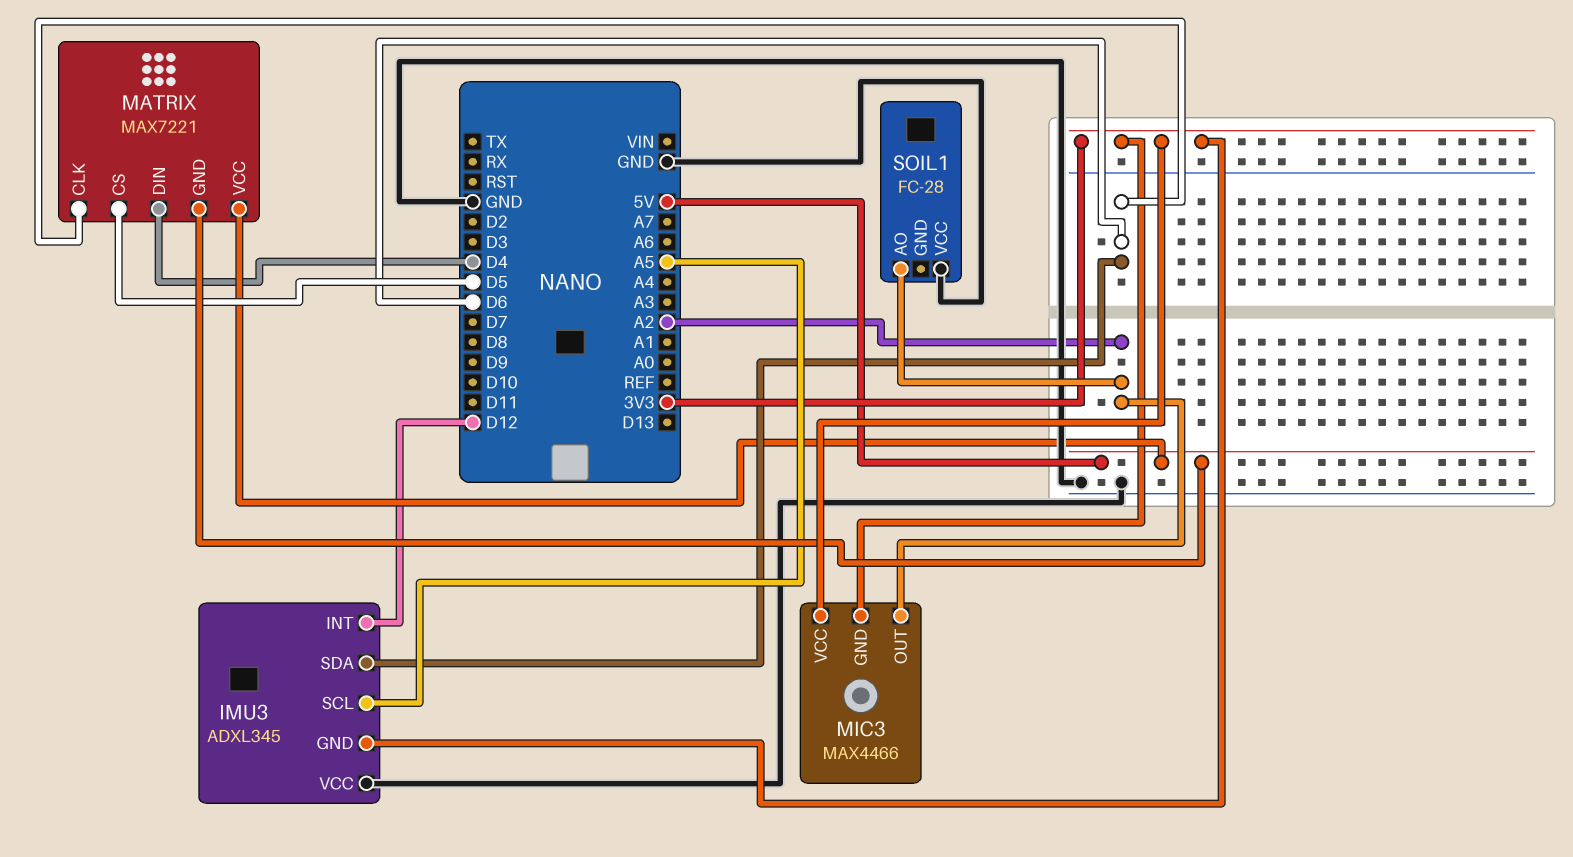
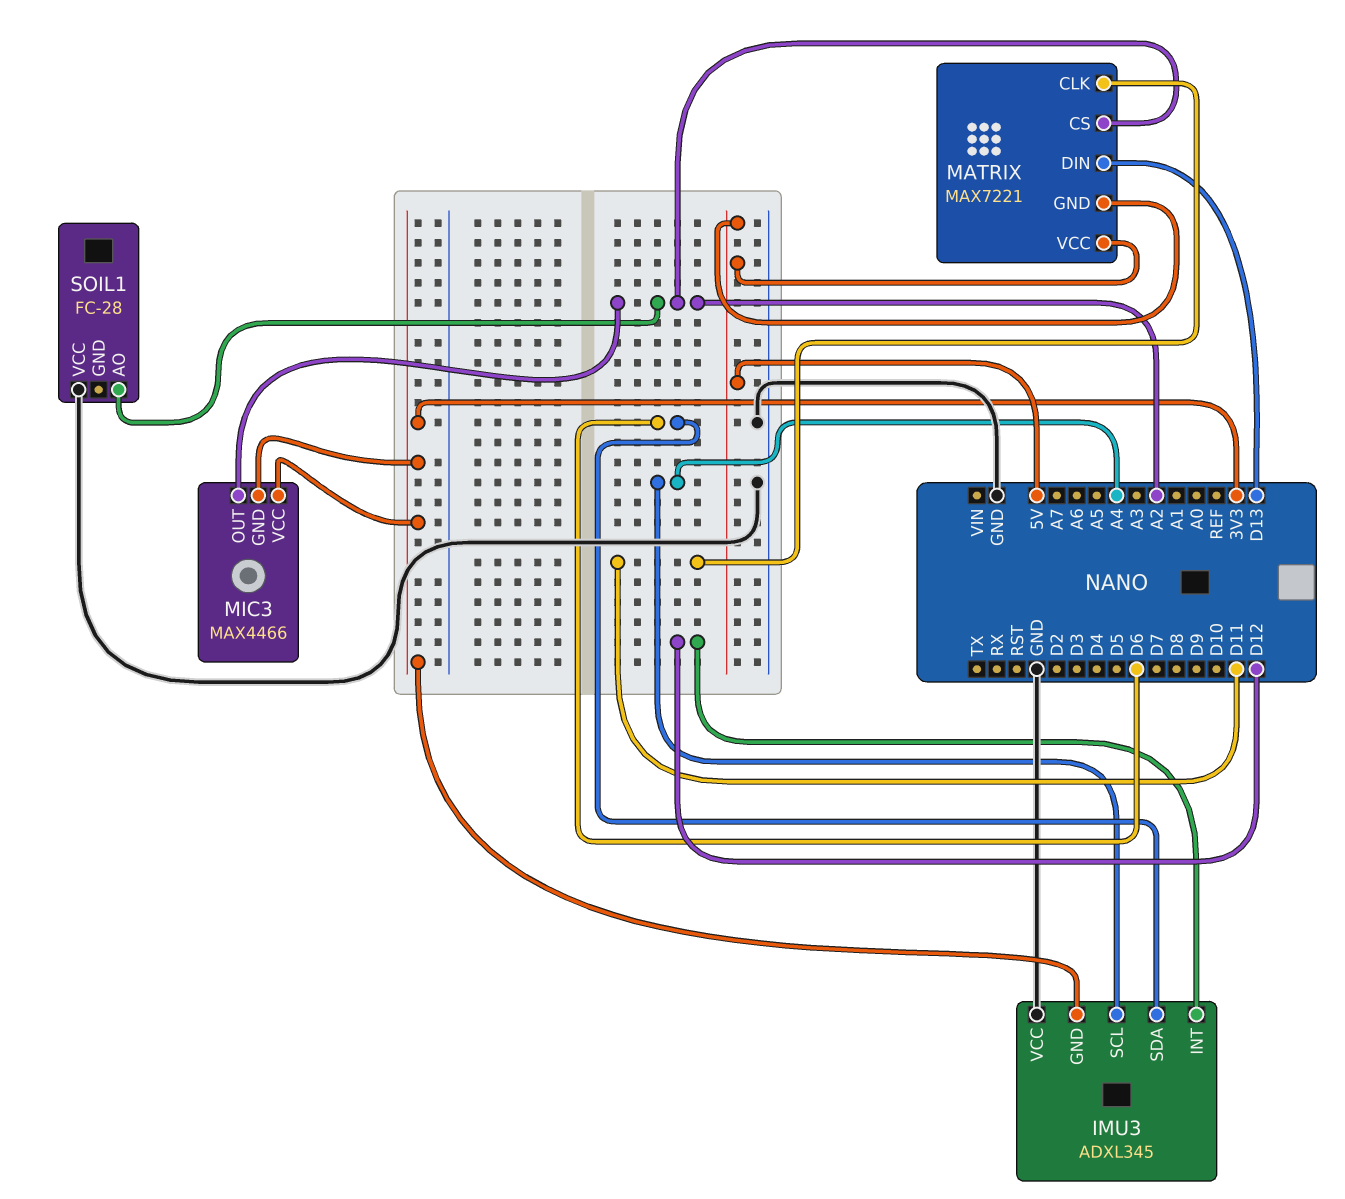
IMU3 pin SCL: A5 -> A4
MATRIX pin CLK: D6 -> D11
MATRIX pin CS: D5 -> A2
MATRIX pin DIN: D4 -> D13

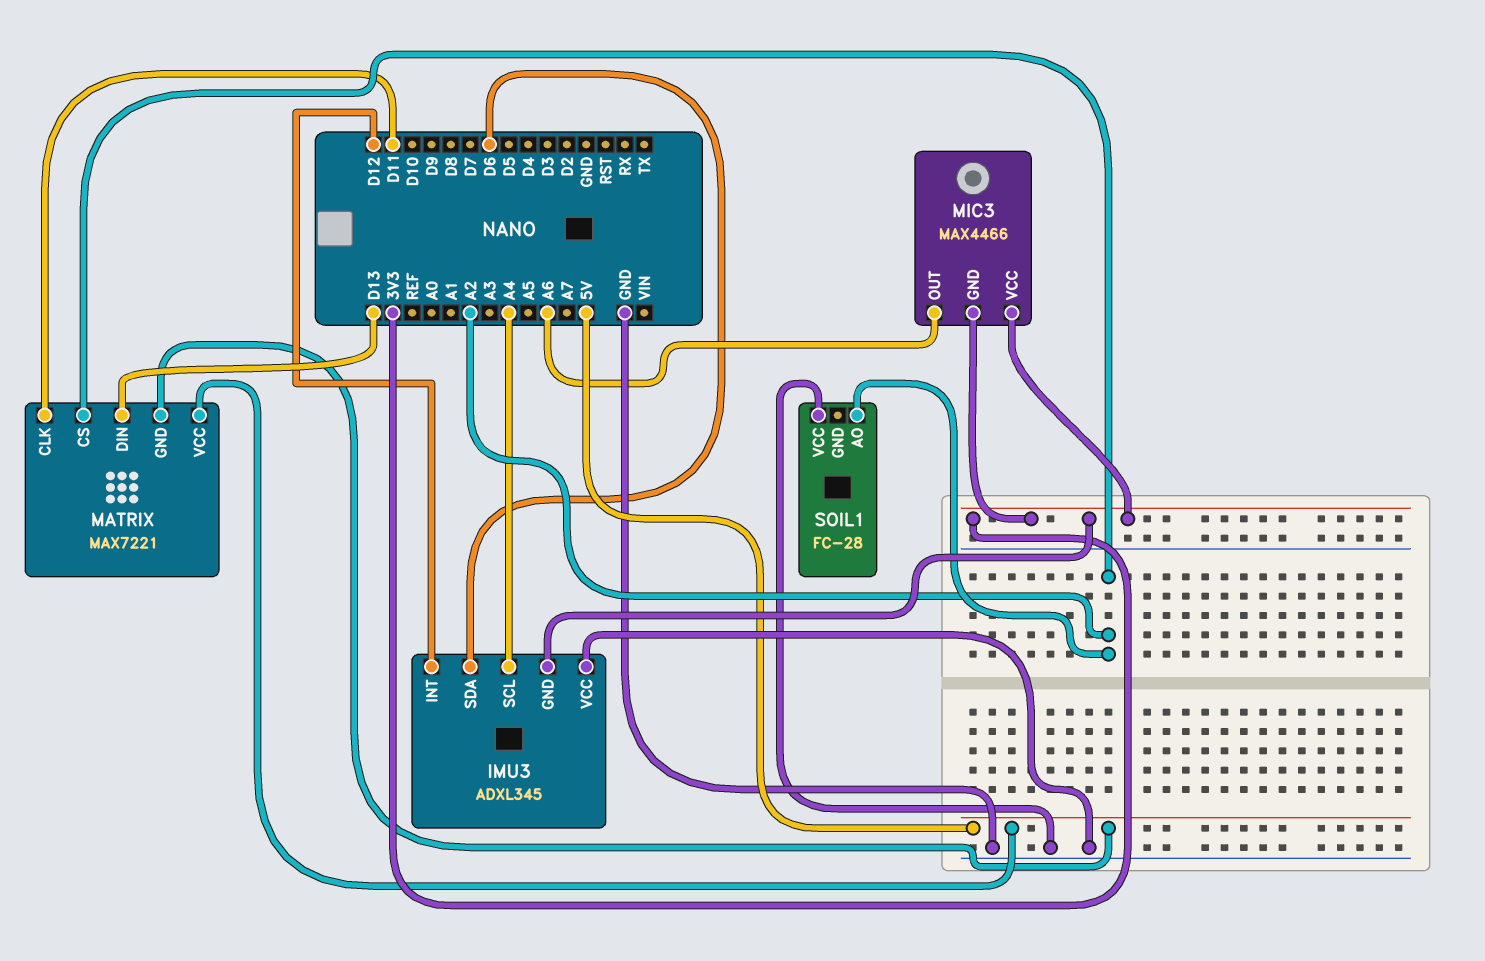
MIC3 pin OUT: A2 -> A6

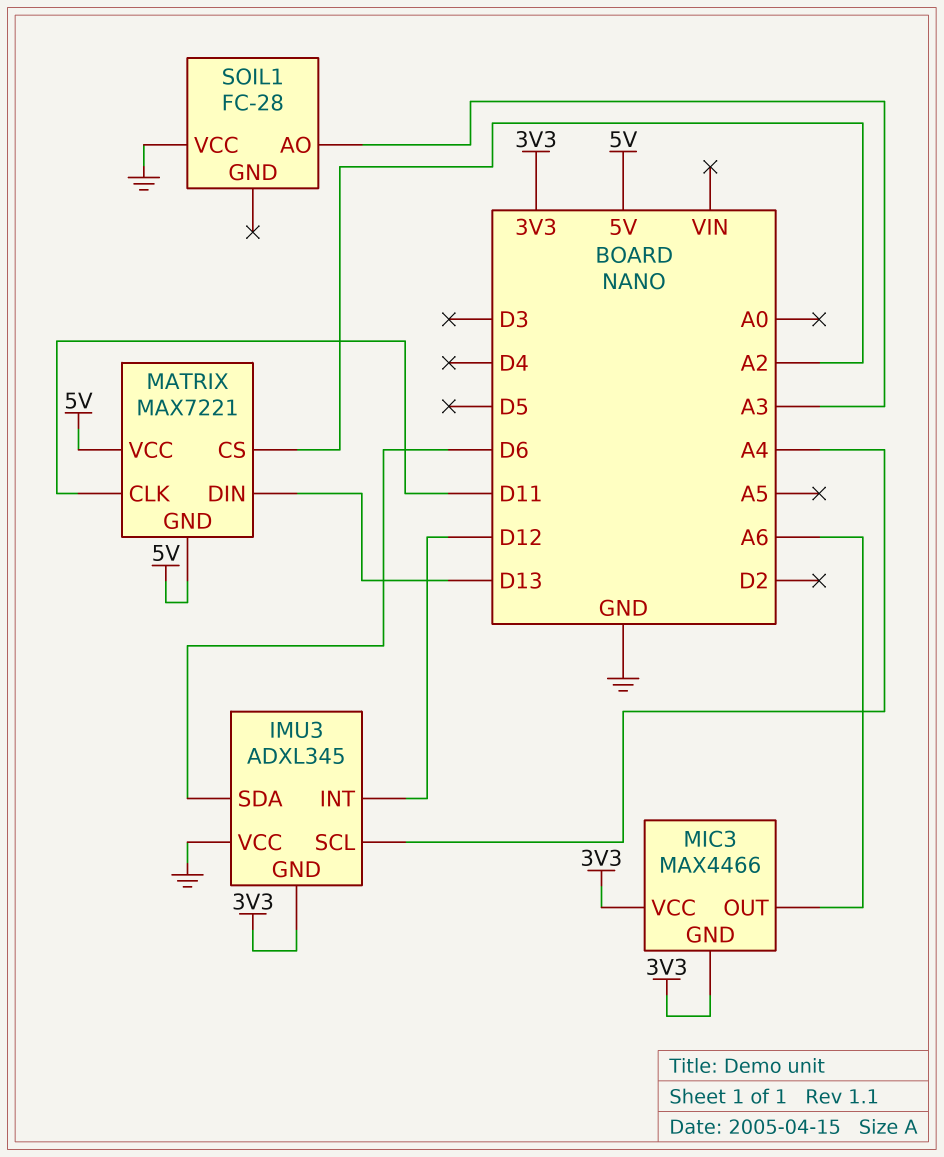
SOIL1 pin AO: A2 -> A3

